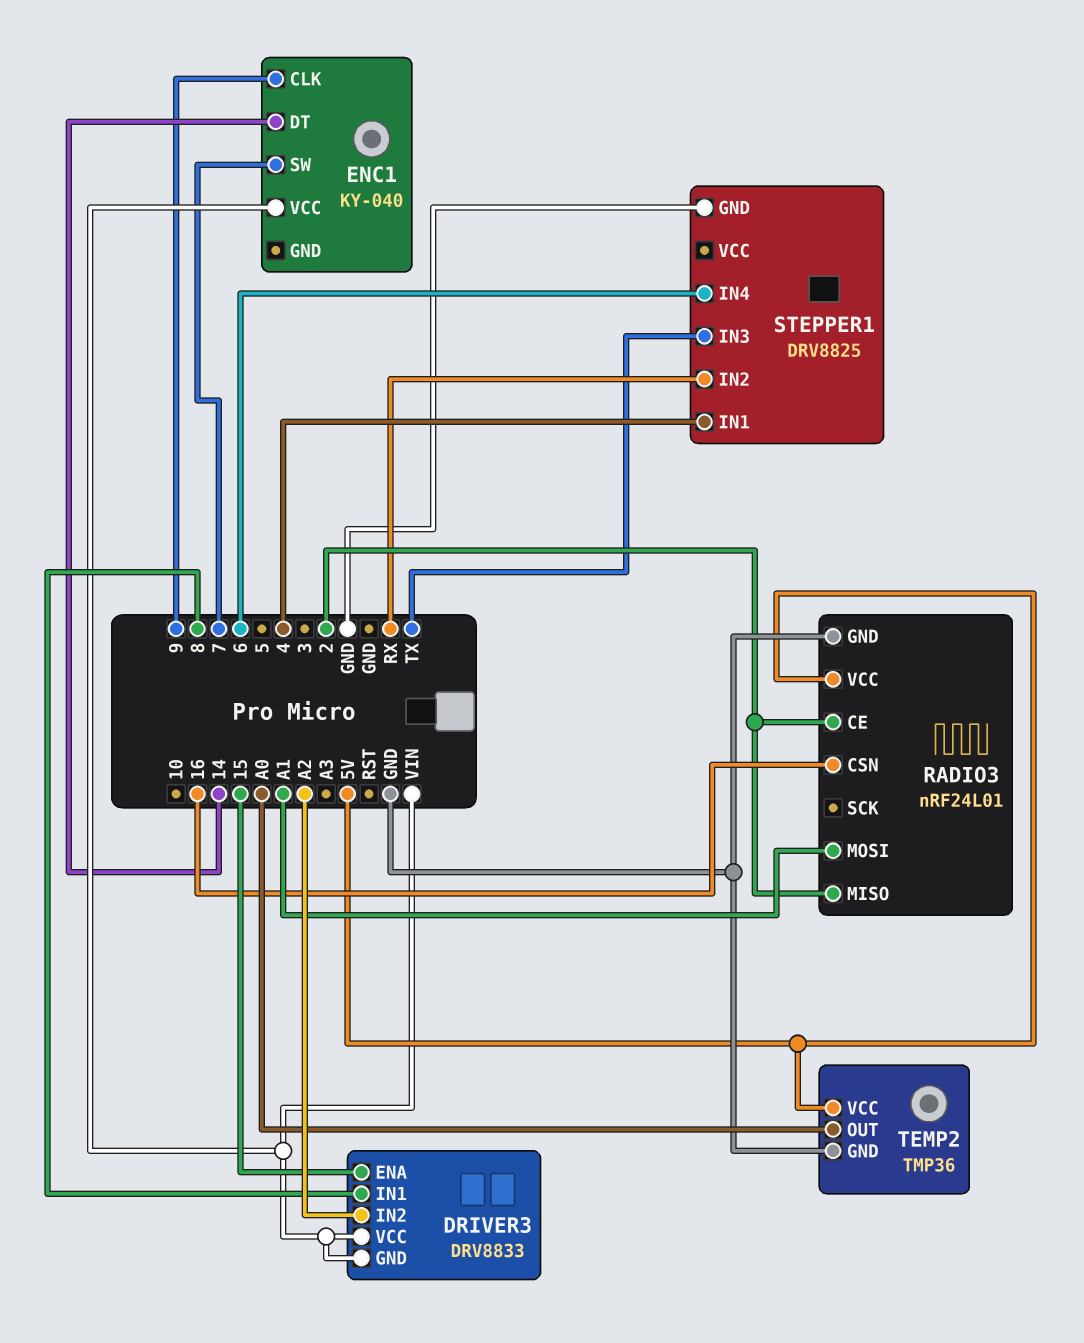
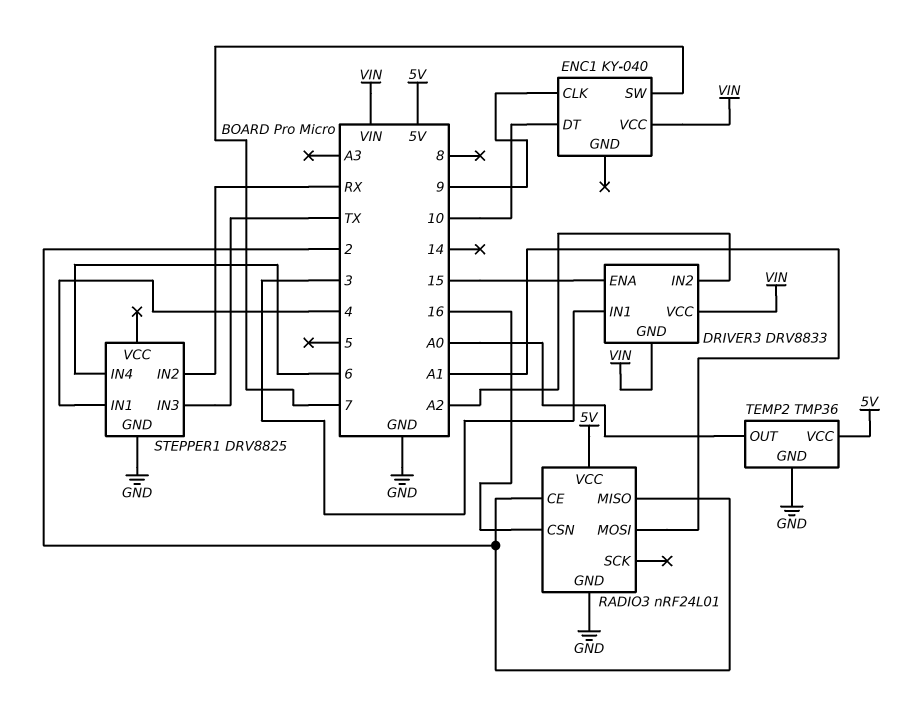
DRIVER3 pin IN1: 8 -> 3
ENC1 pin DT: 14 -> 10

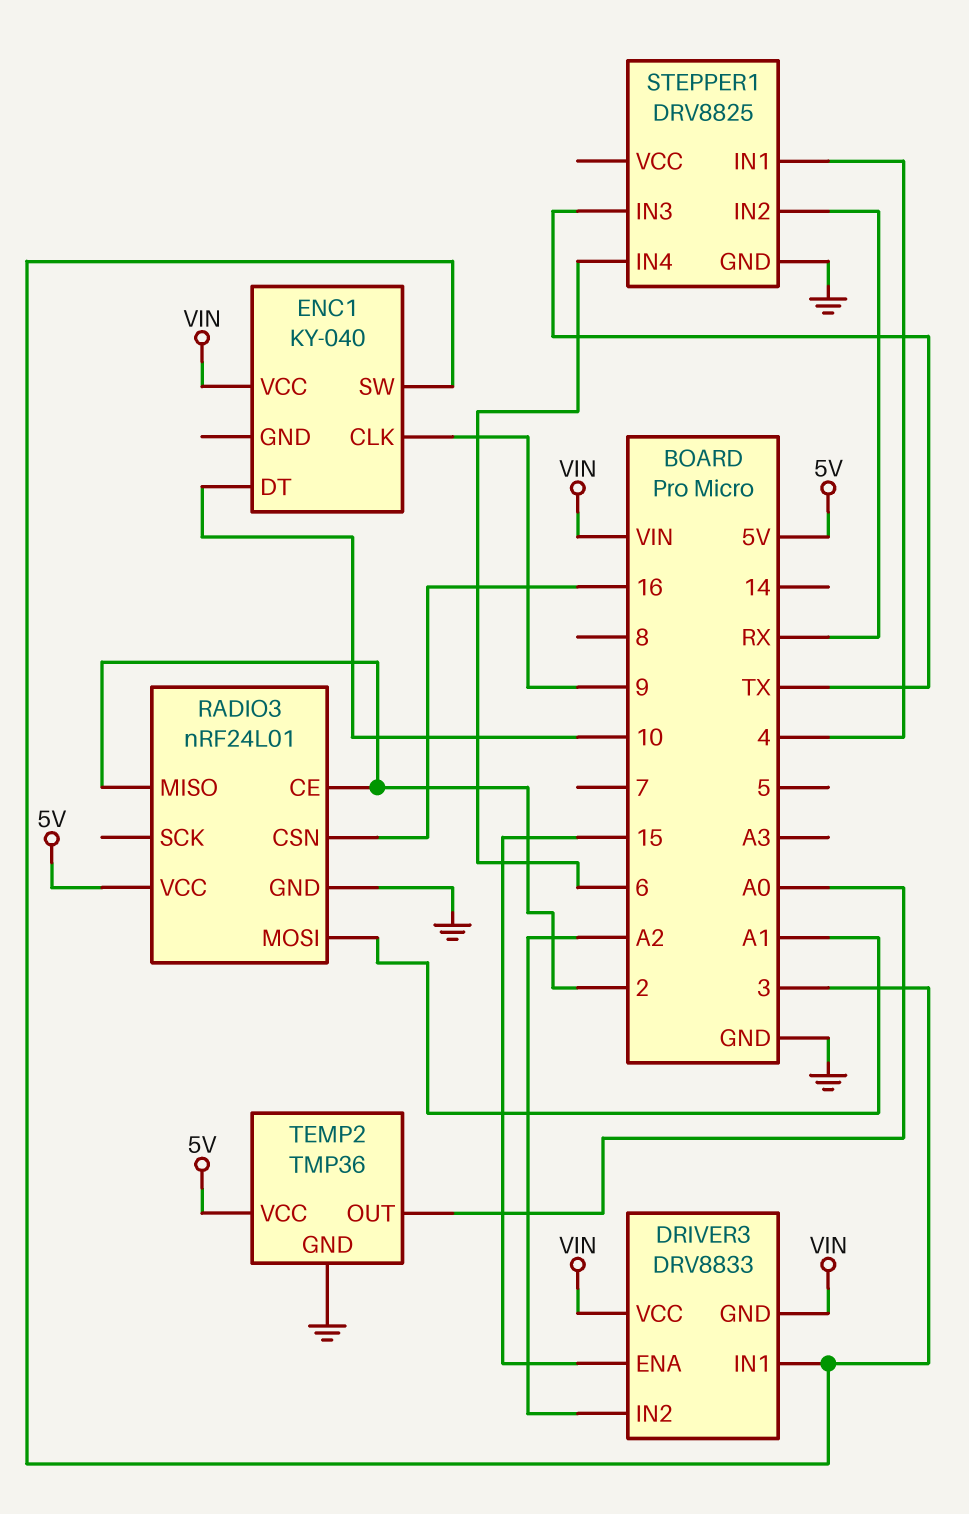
ENC1 pin SW: 7 -> 3

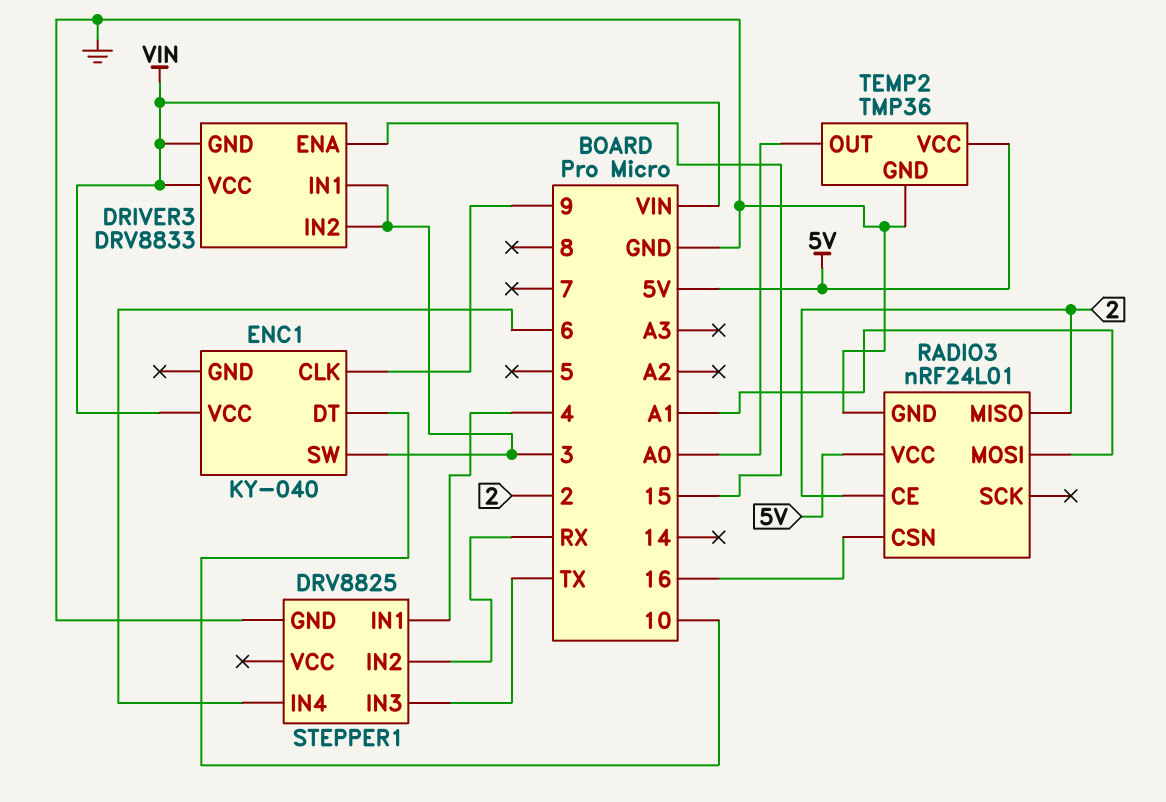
DRIVER3 pin IN2: A2 -> 3

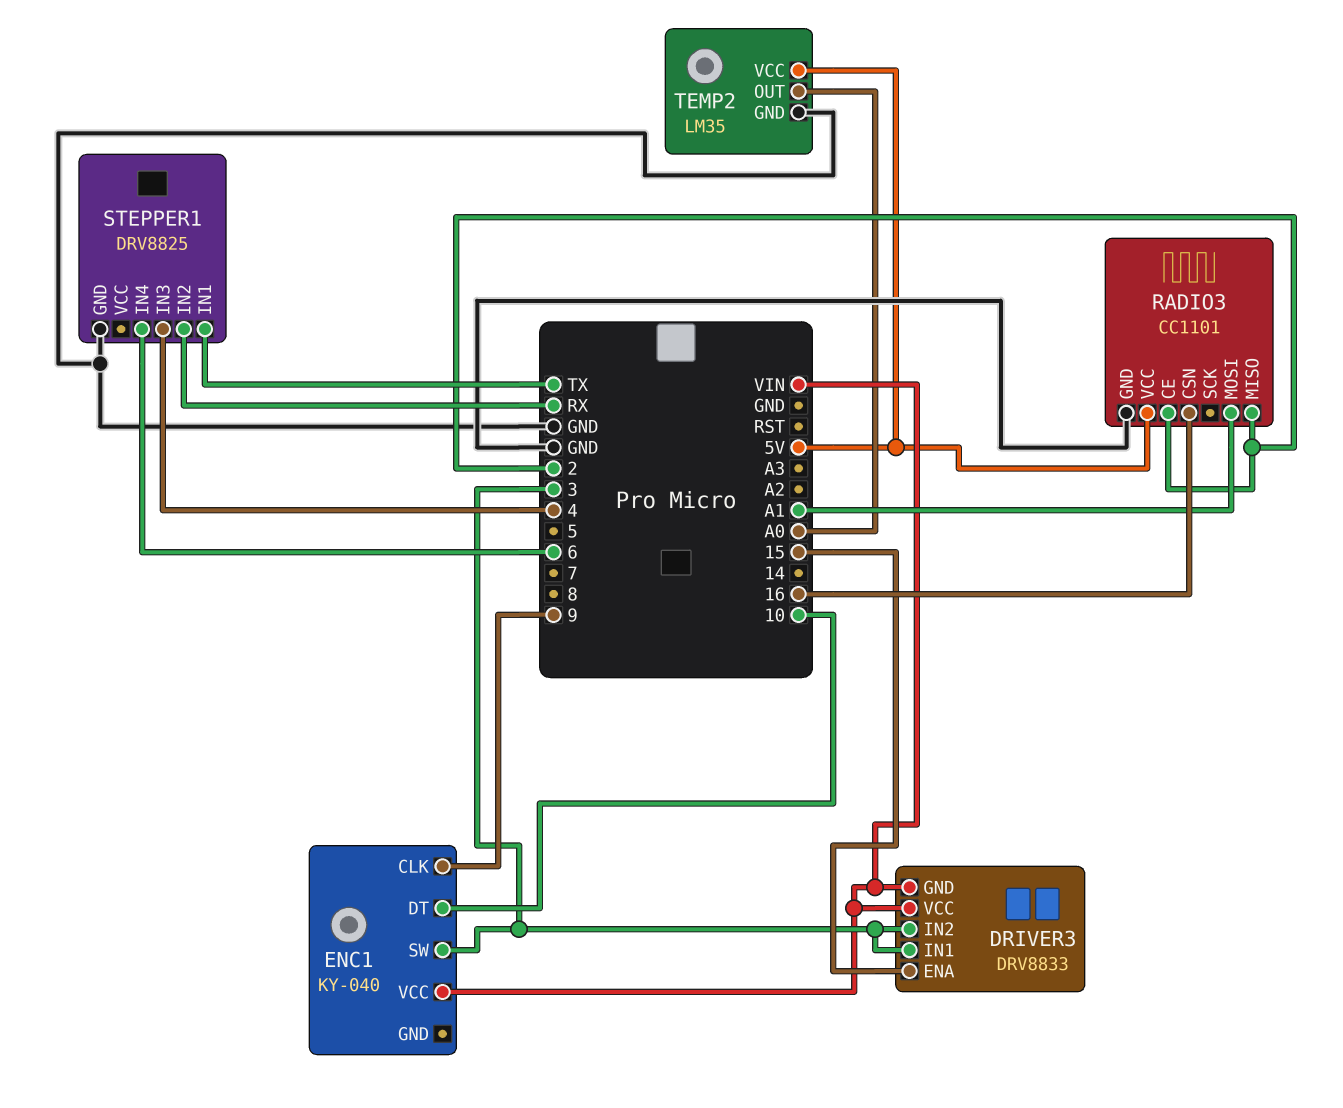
RADIO3: nRF24L01 -> CC1101
STEPPER1 pin IN1: 4 -> TX
STEPPER1 pin IN3: TX -> 4
TEMP2: TMP36 -> LM35

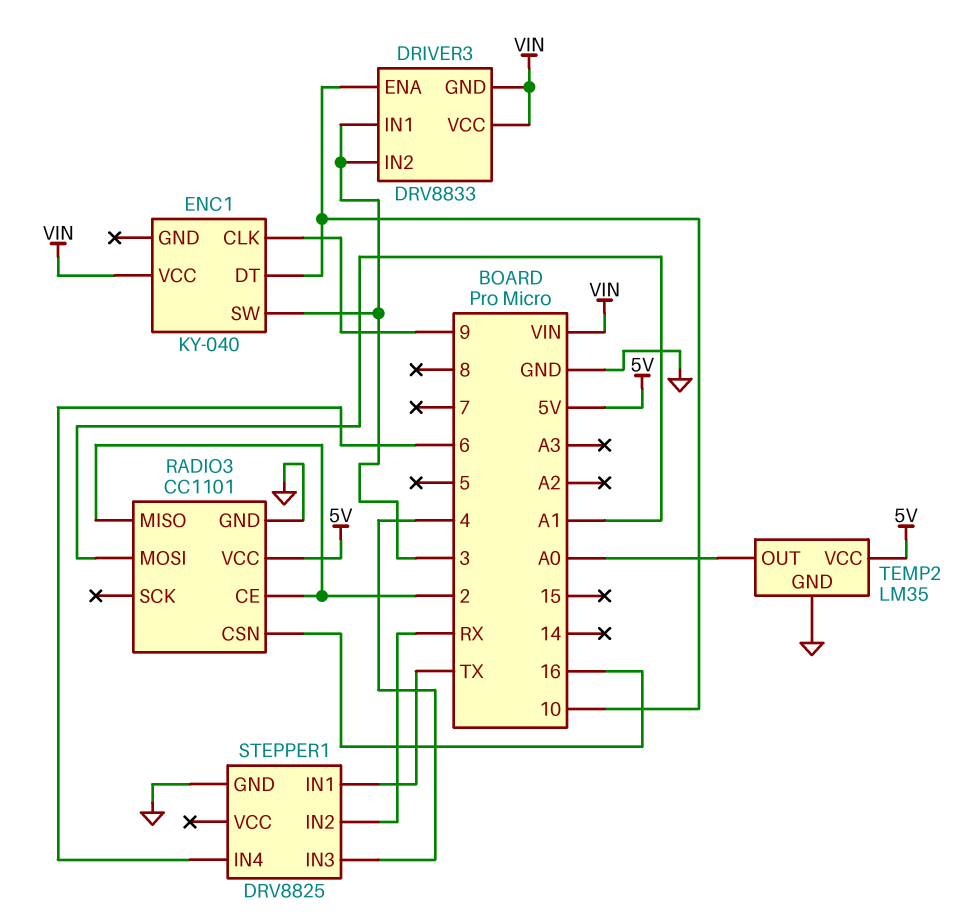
DRIVER3 pin ENA: 15 -> 10

